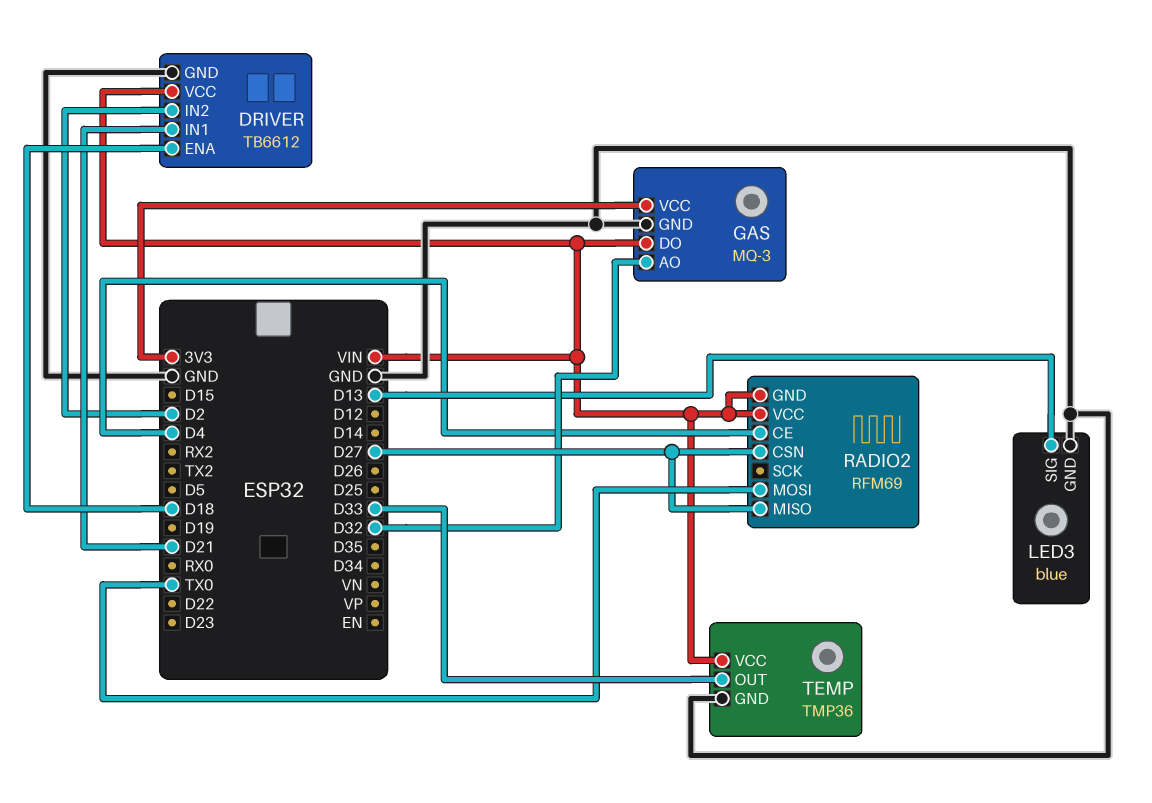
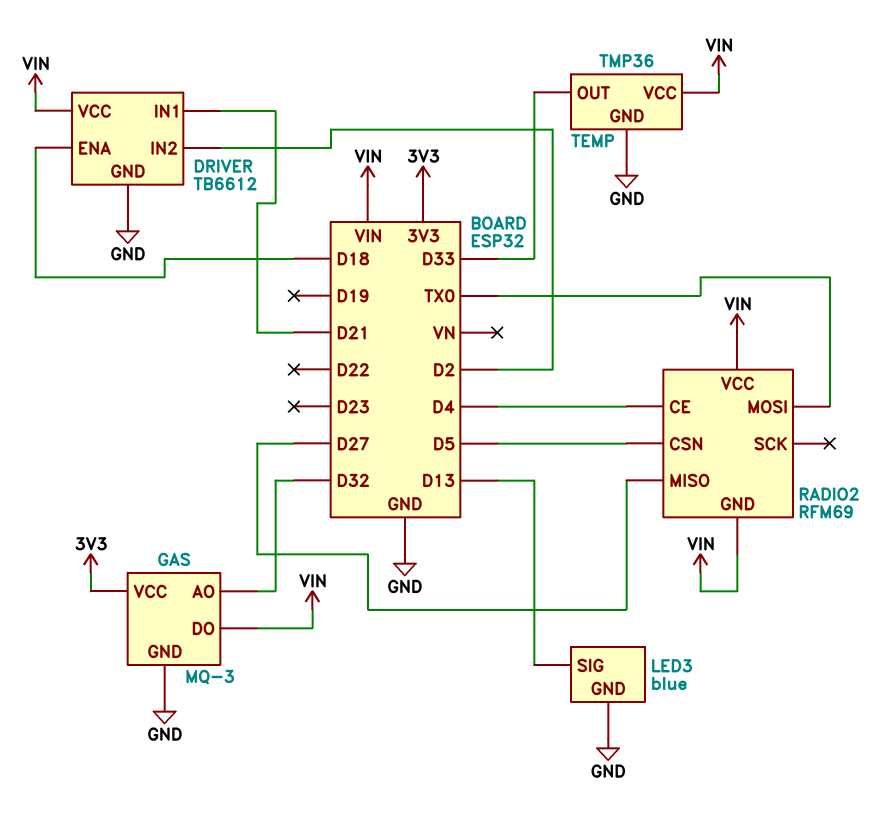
RADIO2 pin CSN: D27 -> D5

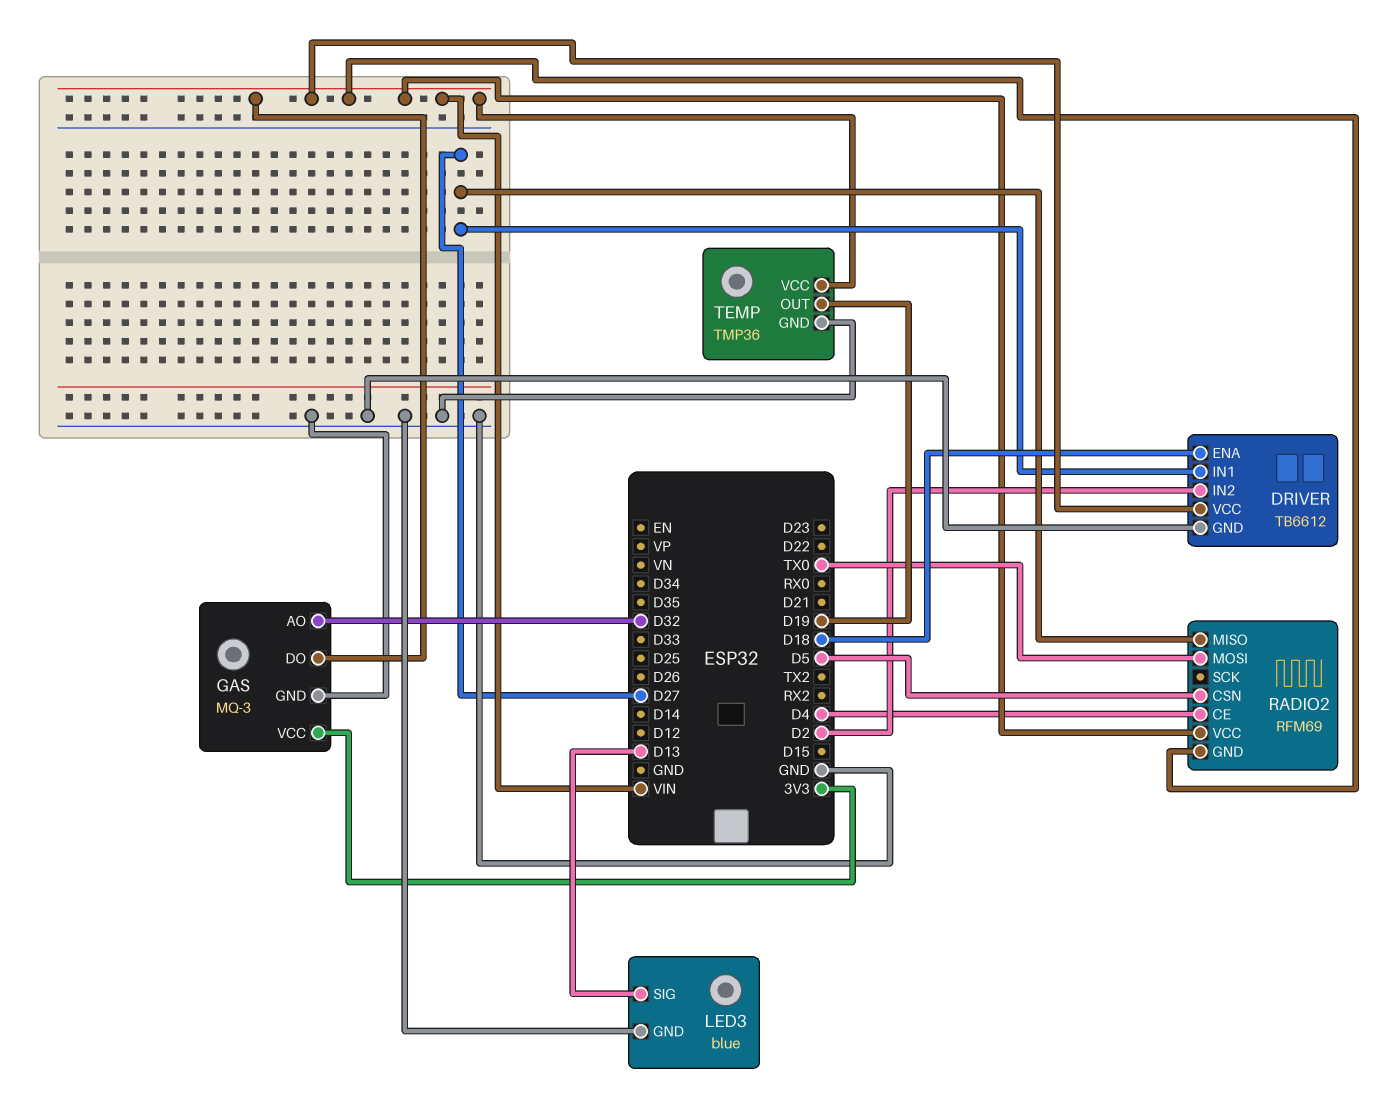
DRIVER pin IN1: D21 -> D27
TEMP pin OUT: D33 -> D19

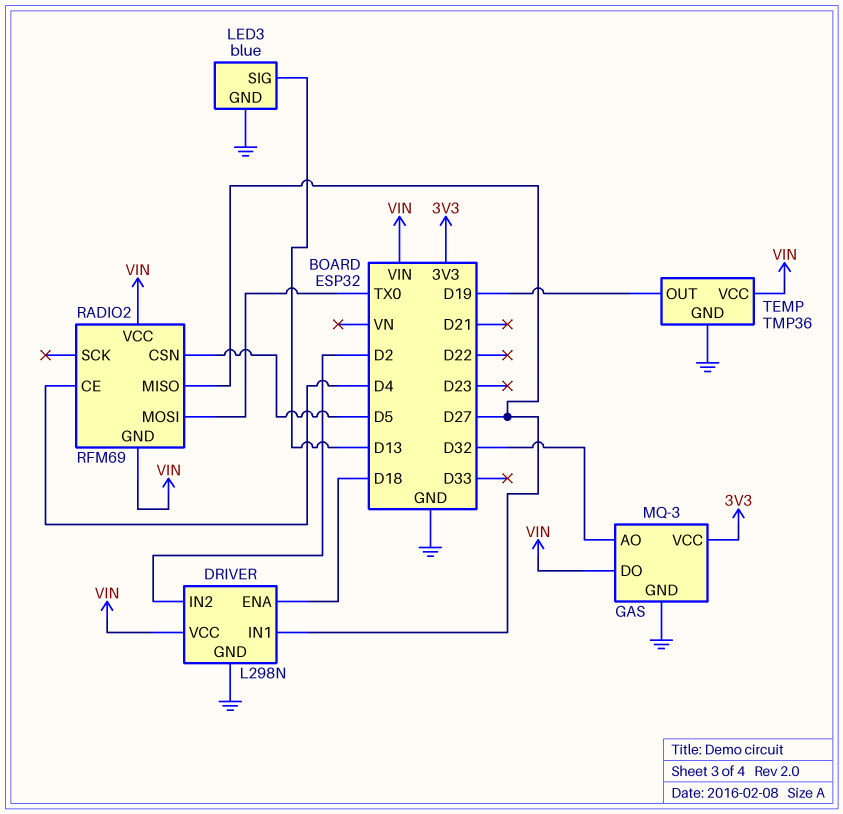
DRIVER: TB6612 -> L298N

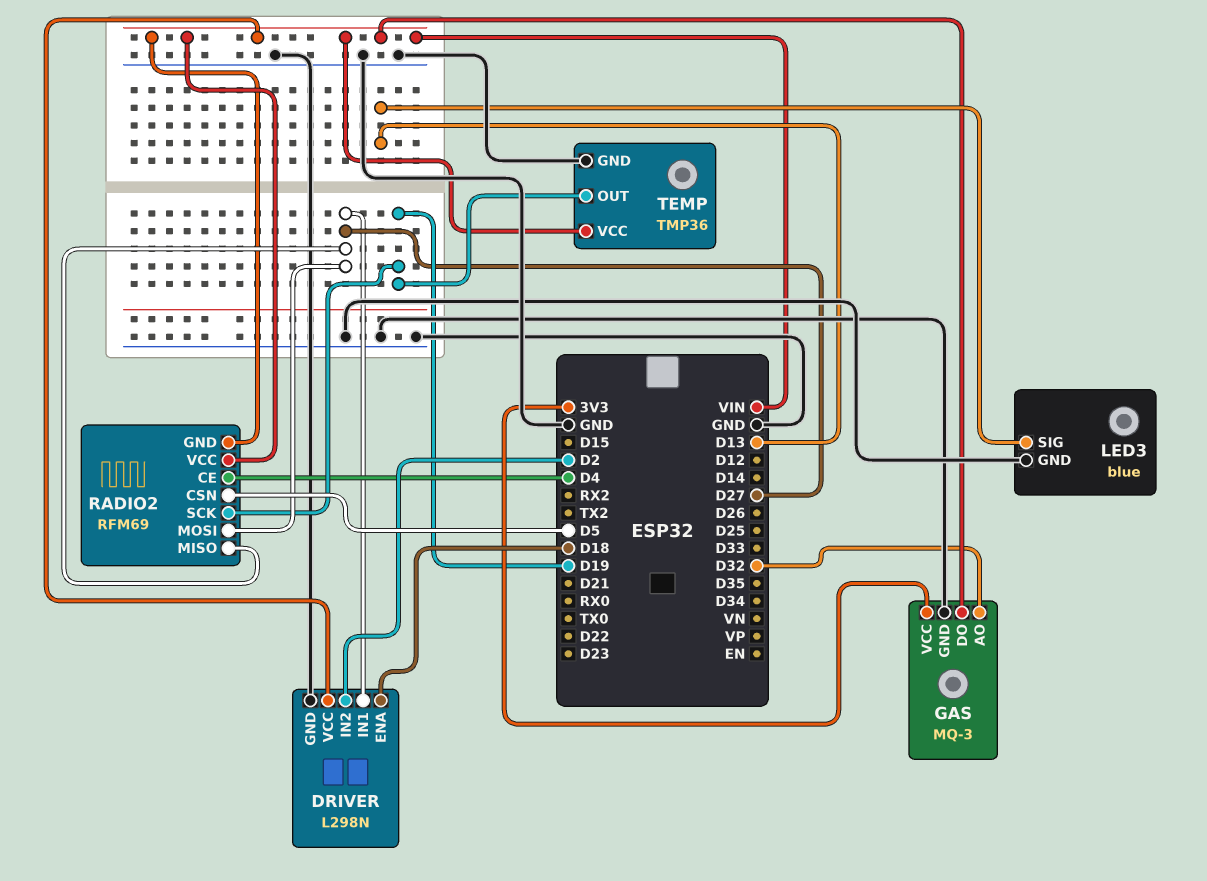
RADIO2 pin MOSI: TX0 -> D27
RADIO2 pin SCK: none -> D19

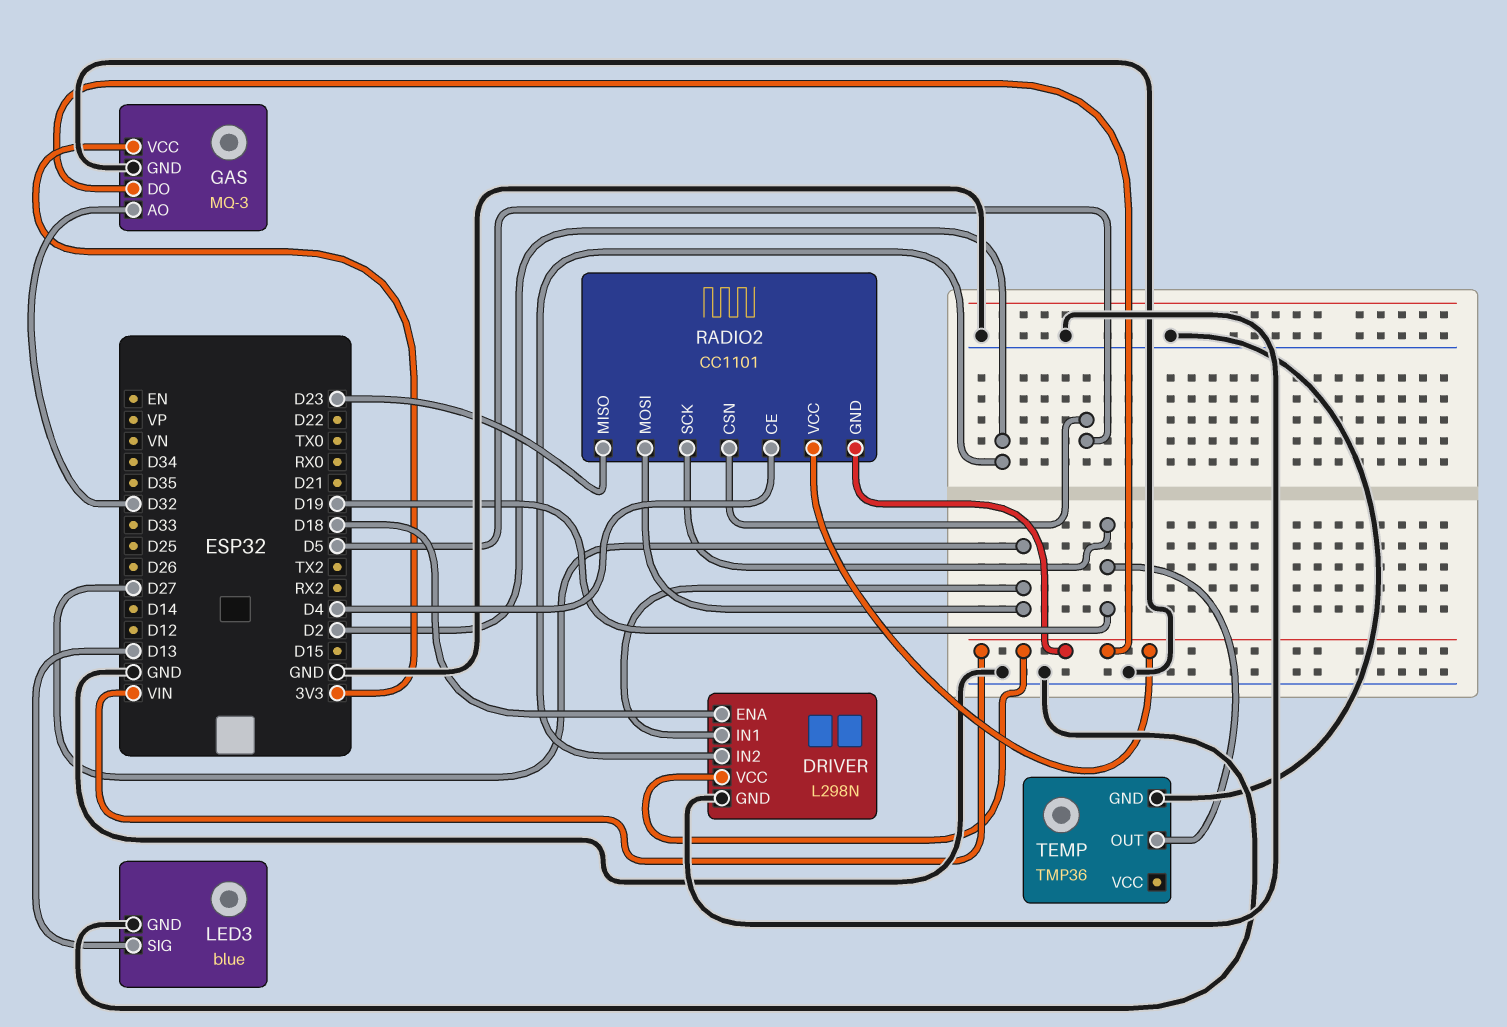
RADIO2: RFM69 -> CC1101
RADIO2 pin MISO: D27 -> D23
TEMP pin VCC: VIN -> none

